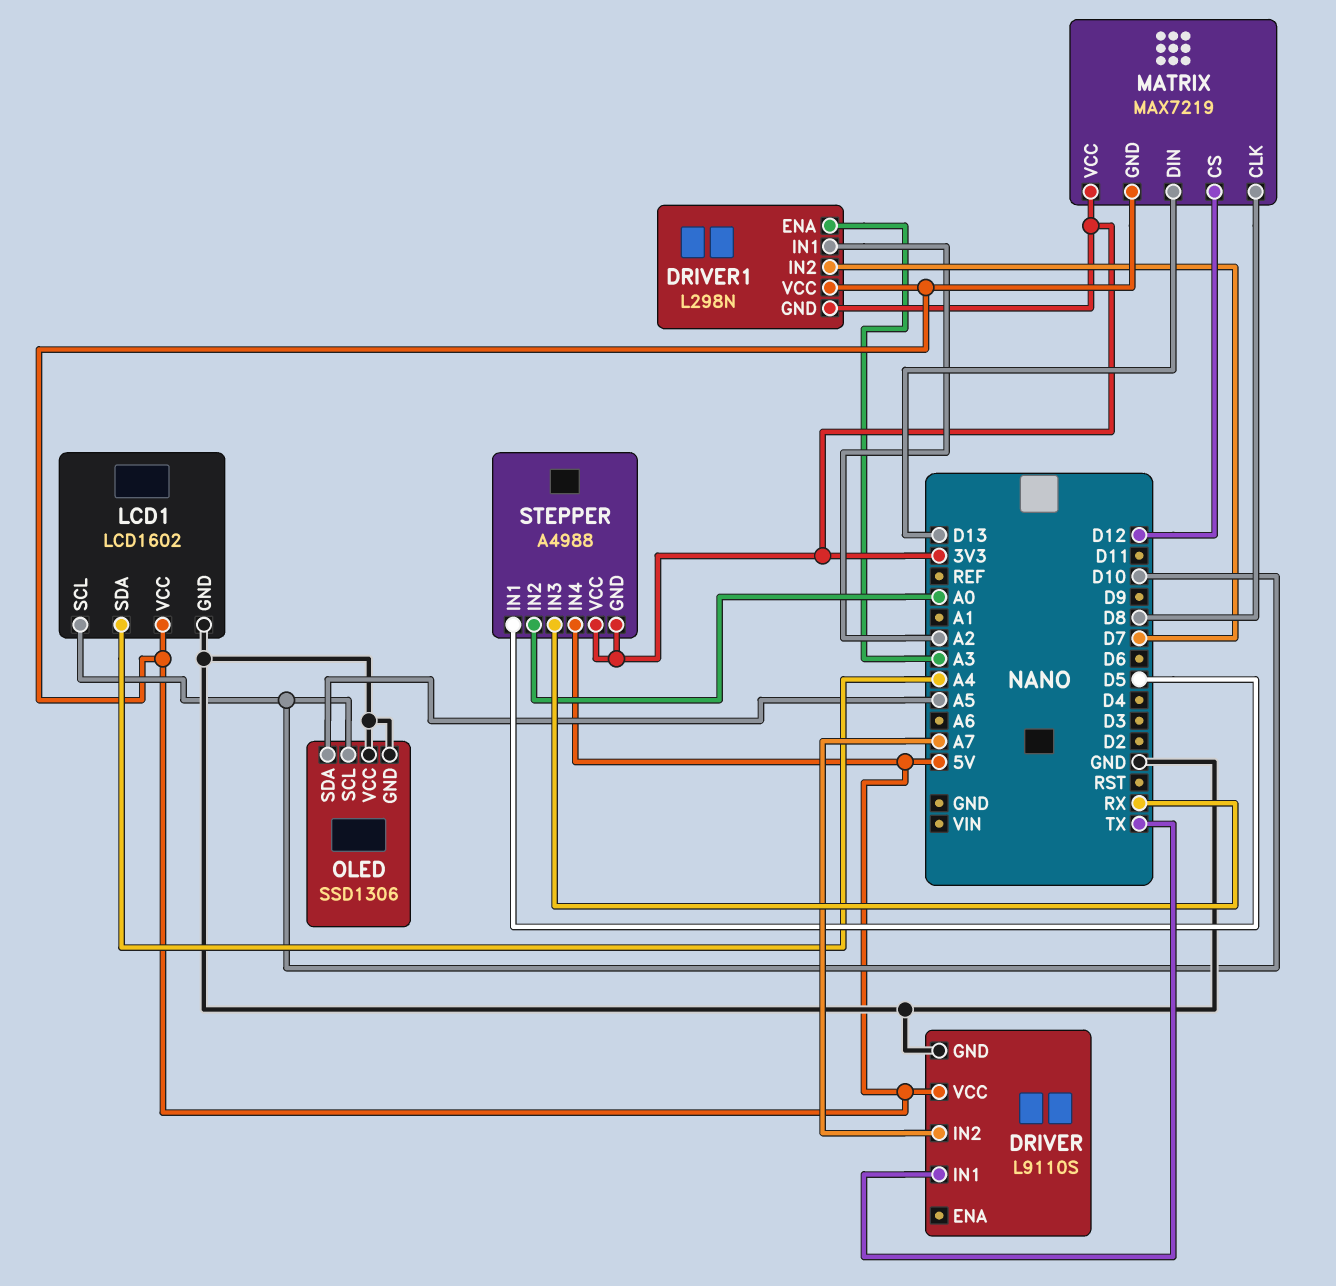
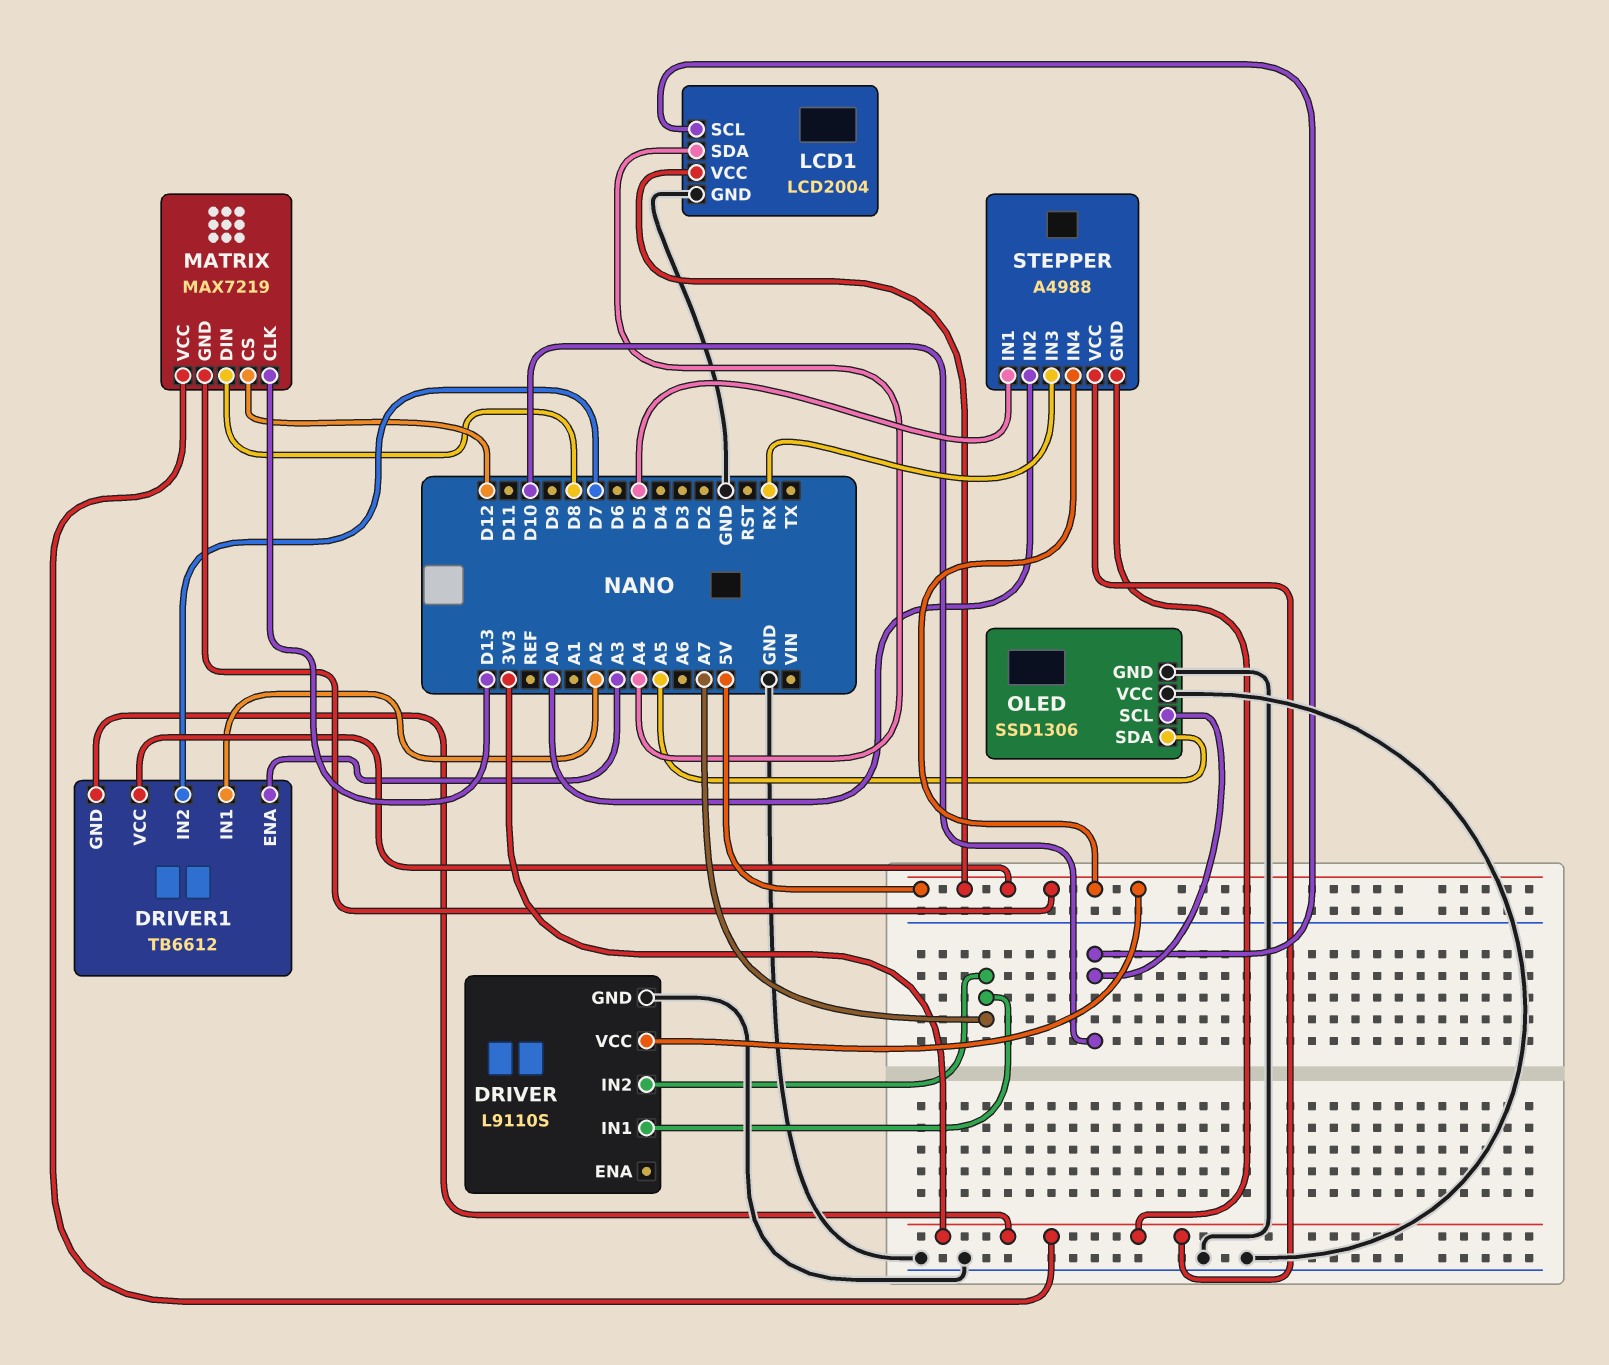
DRIVER pin IN1: TX -> A7
DRIVER1: L298N -> TB6612
LCD1: LCD1602 -> LCD2004
MATRIX pin CLK: D8 -> D13
MATRIX pin DIN: D13 -> D8

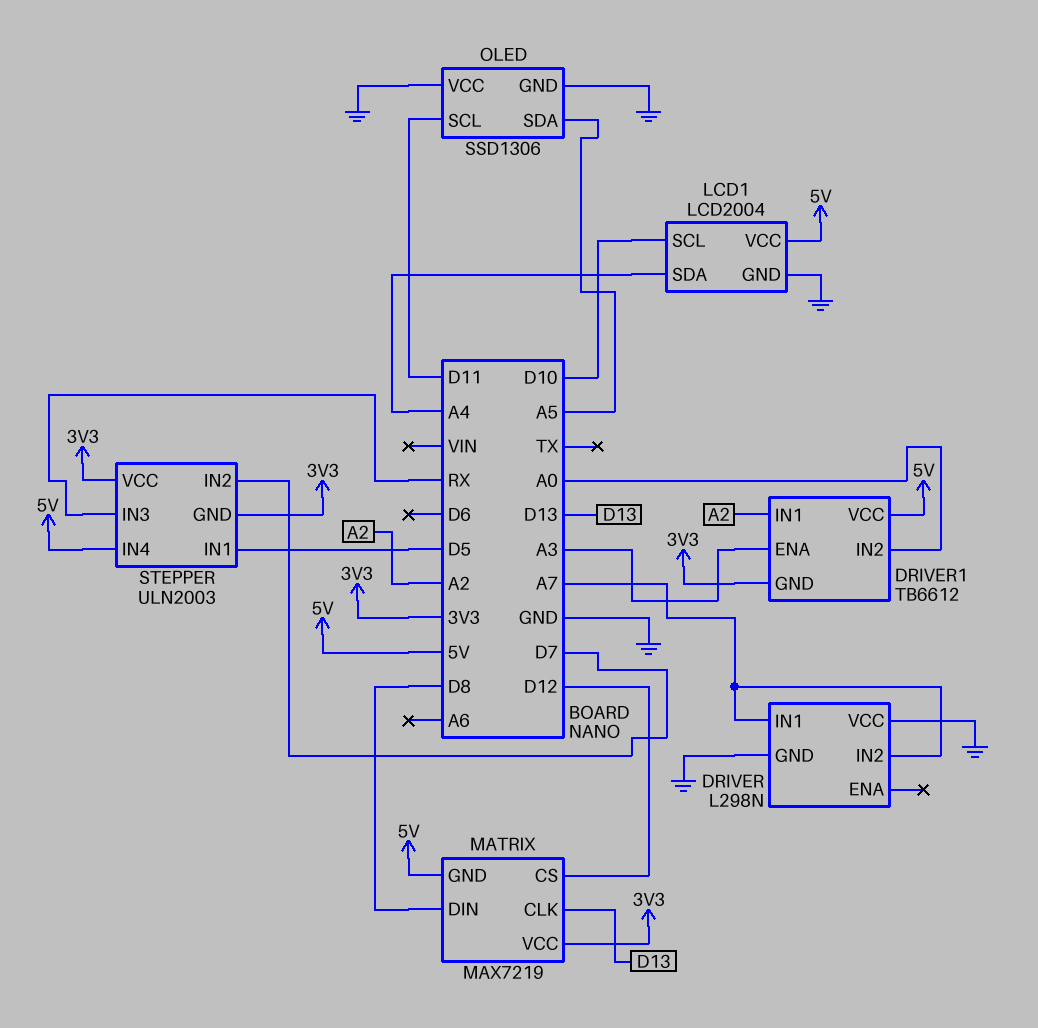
DRIVER: L9110S -> L298N
DRIVER pin VCC: 5V -> GND
DRIVER1 pin IN2: D7 -> A0
OLED pin SCL: D10 -> D11
STEPPER: A4988 -> ULN2003
STEPPER pin IN2: A0 -> D7

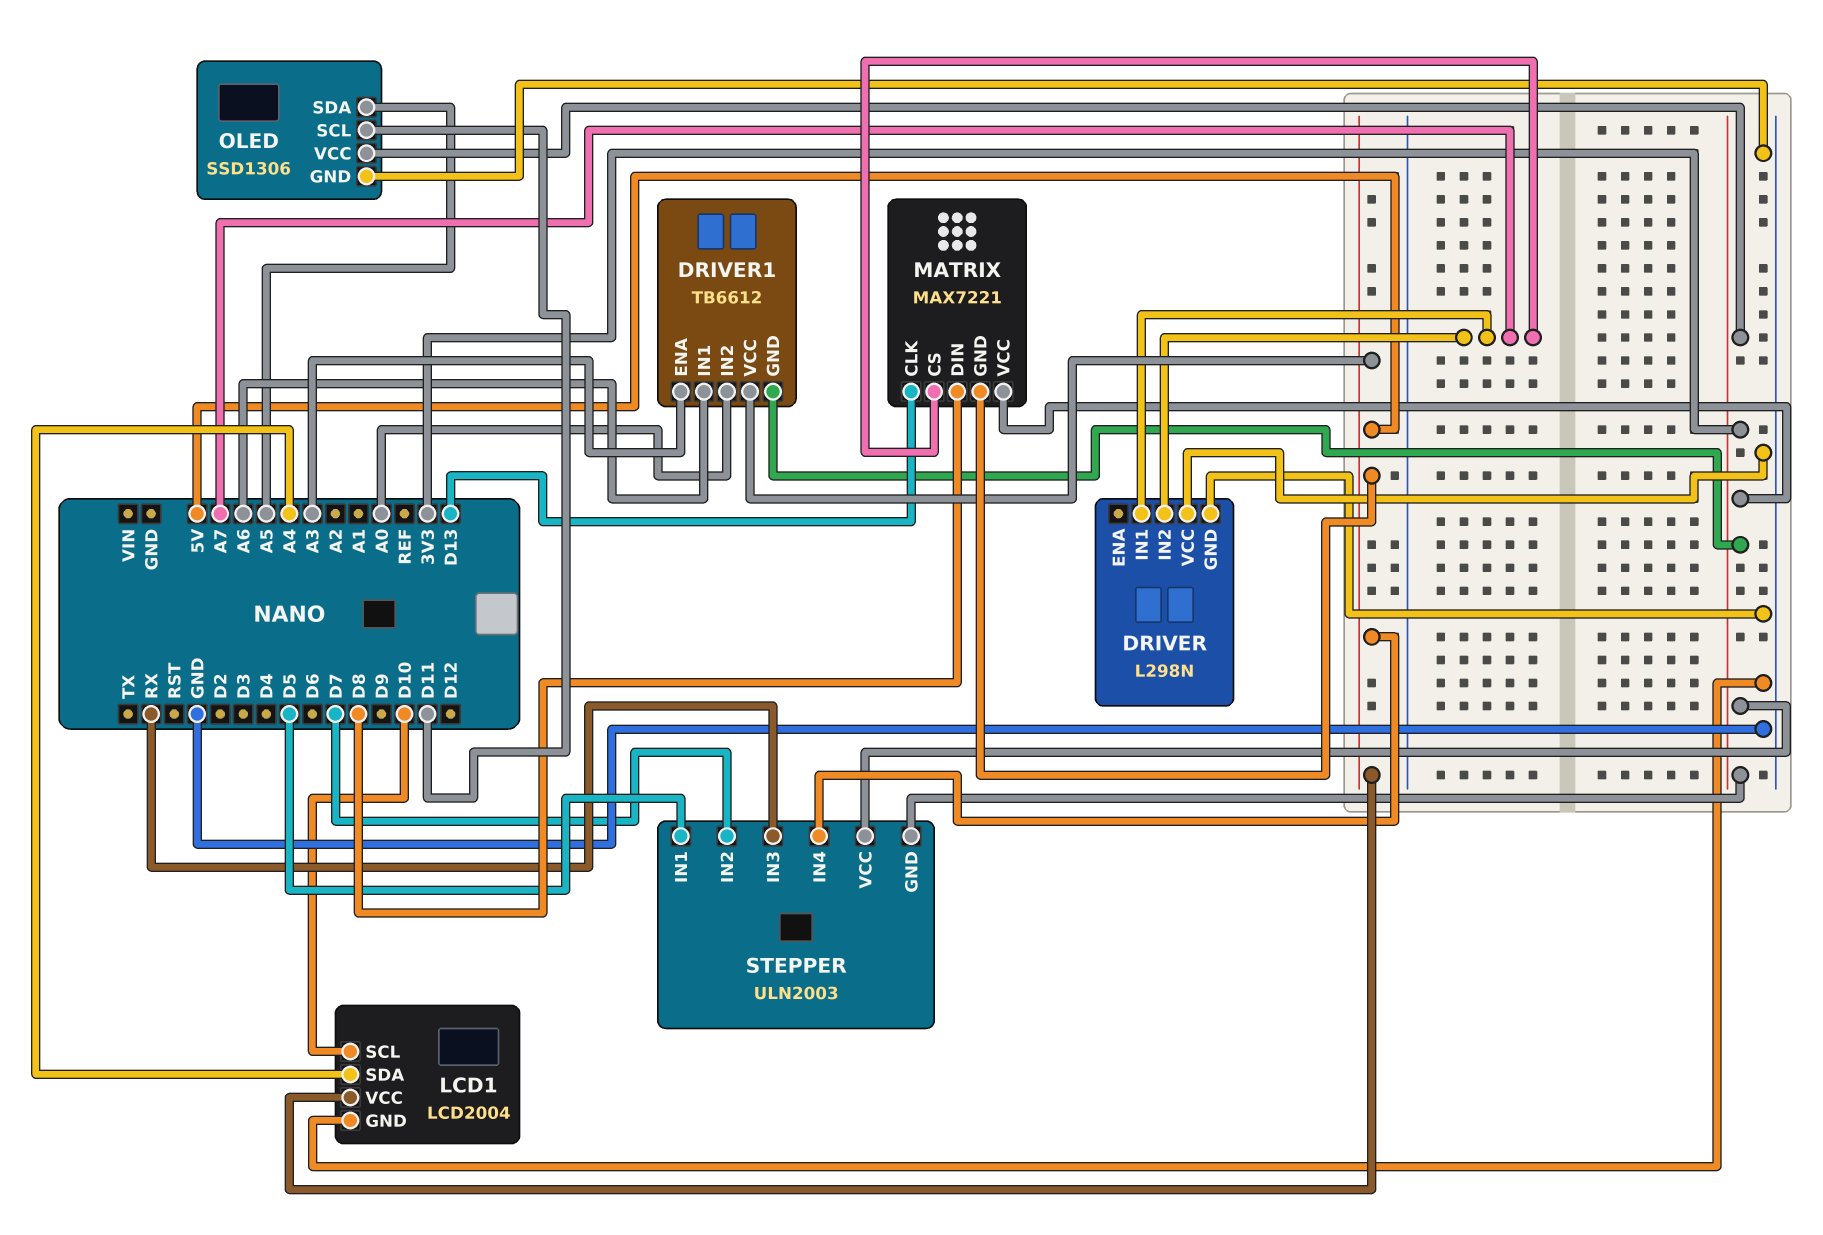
DRIVER1 pin IN1: A2 -> A6
MATRIX: MAX7219 -> MAX7221
MATRIX pin CS: D12 -> A7
OLED pin VCC: GND -> 3V3

